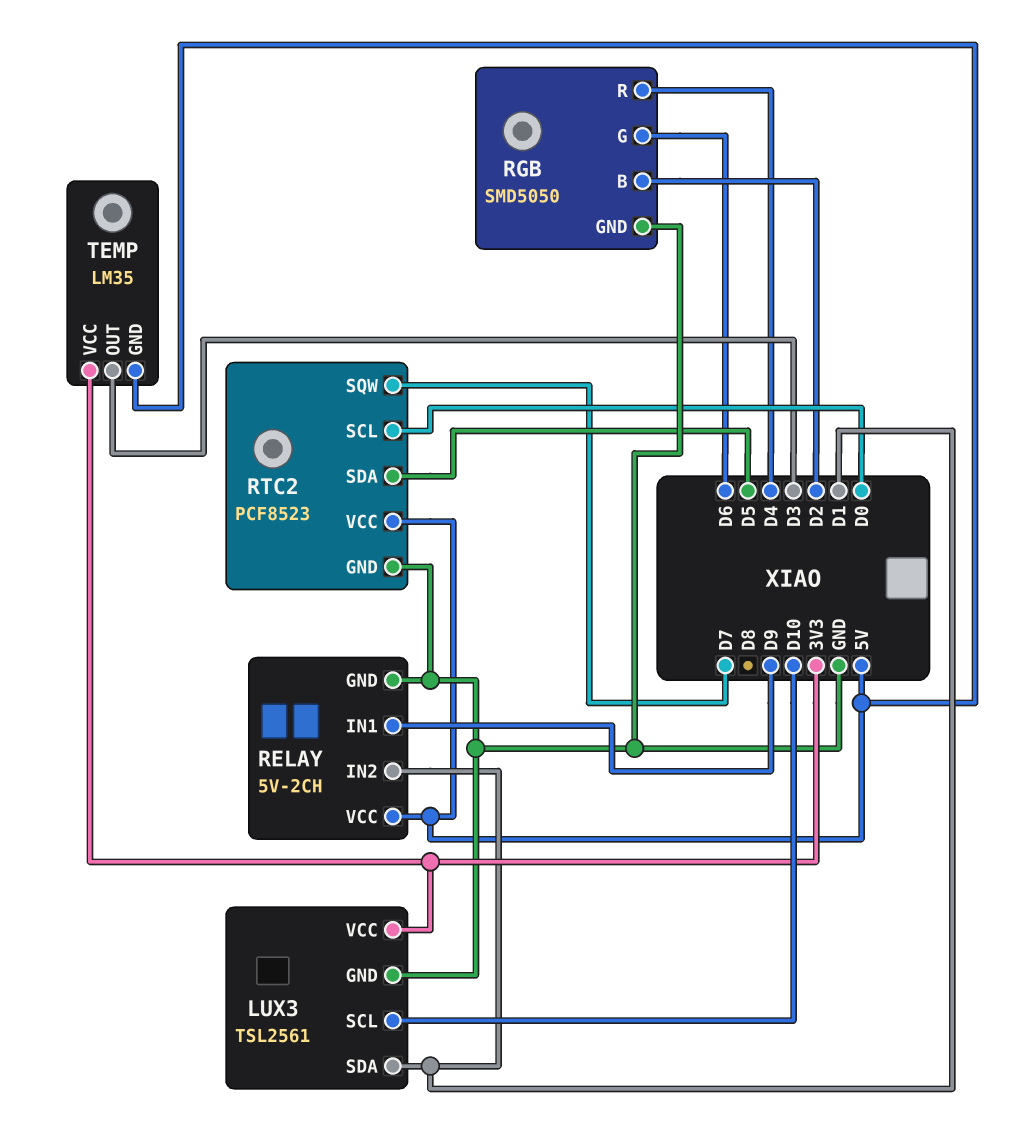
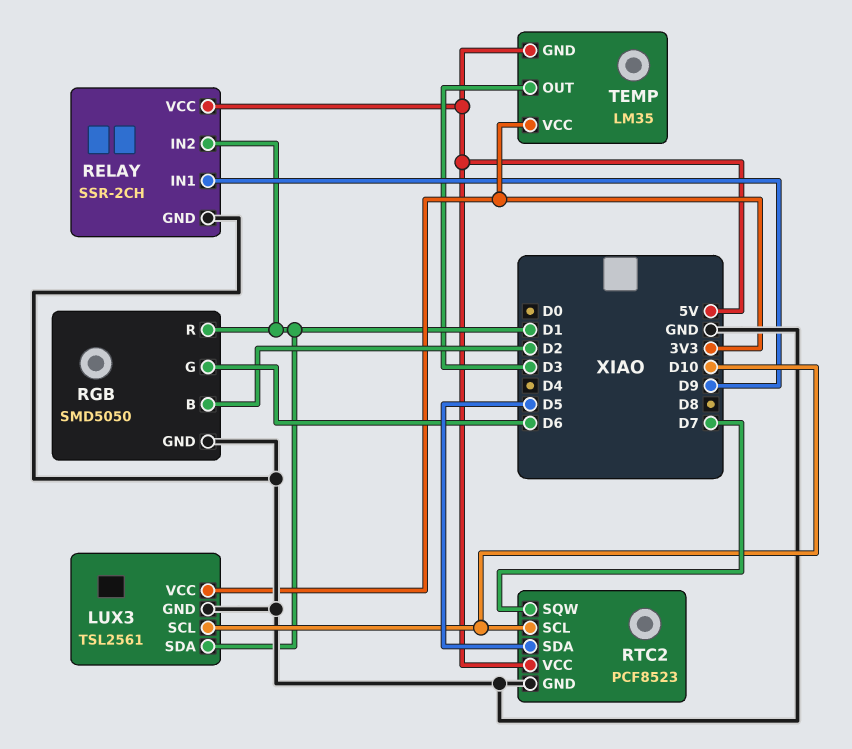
RELAY: 5V-2CH -> SSR-2CH
RGB pin R: D4 -> D1
RTC2 pin SCL: D0 -> D10

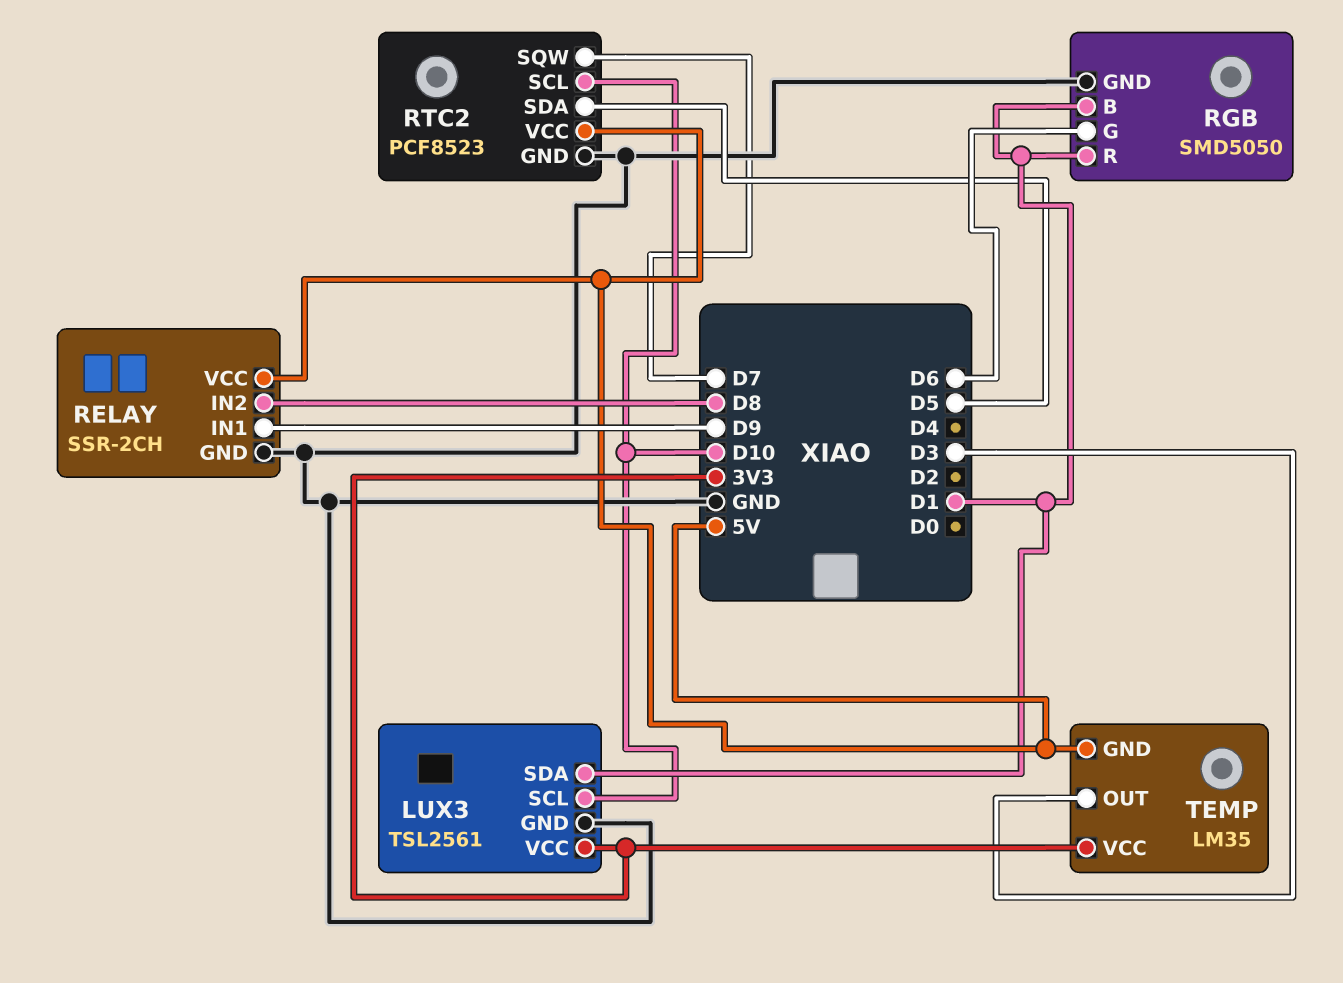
RELAY pin IN2: D1 -> D8
RGB pin B: D2 -> D1

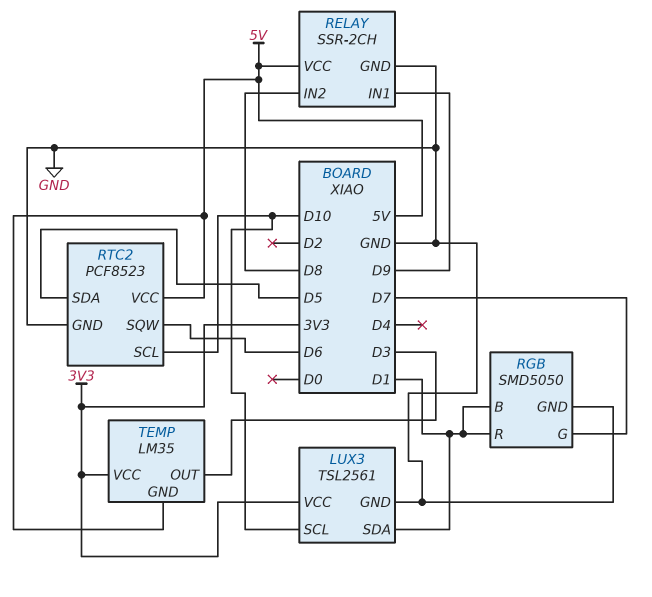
RGB pin G: D6 -> D7
RTC2 pin SQW: D7 -> D6

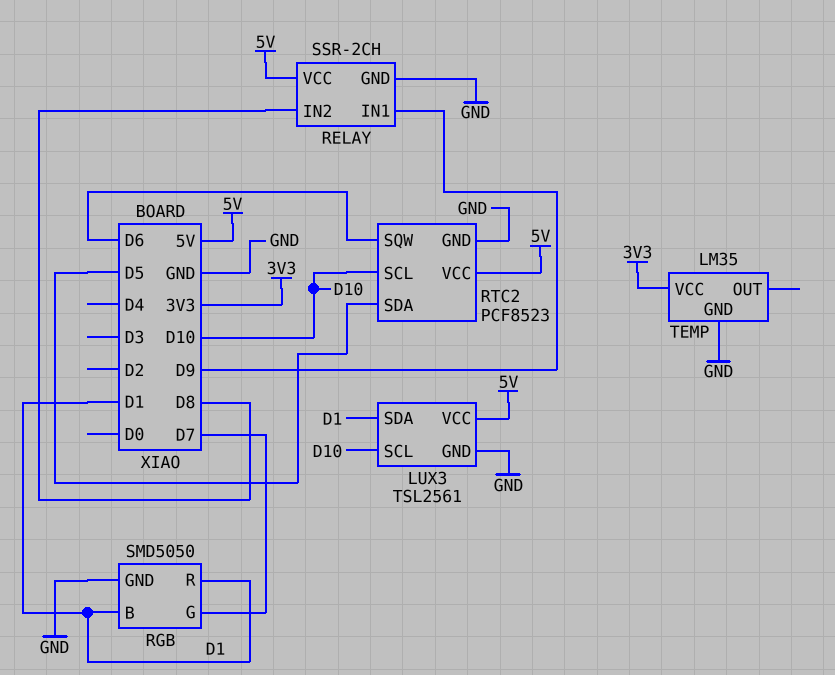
LUX3 pin VCC: 3V3 -> 5V
TEMP pin GND: 5V -> GND
TEMP pin OUT: D3 -> none

